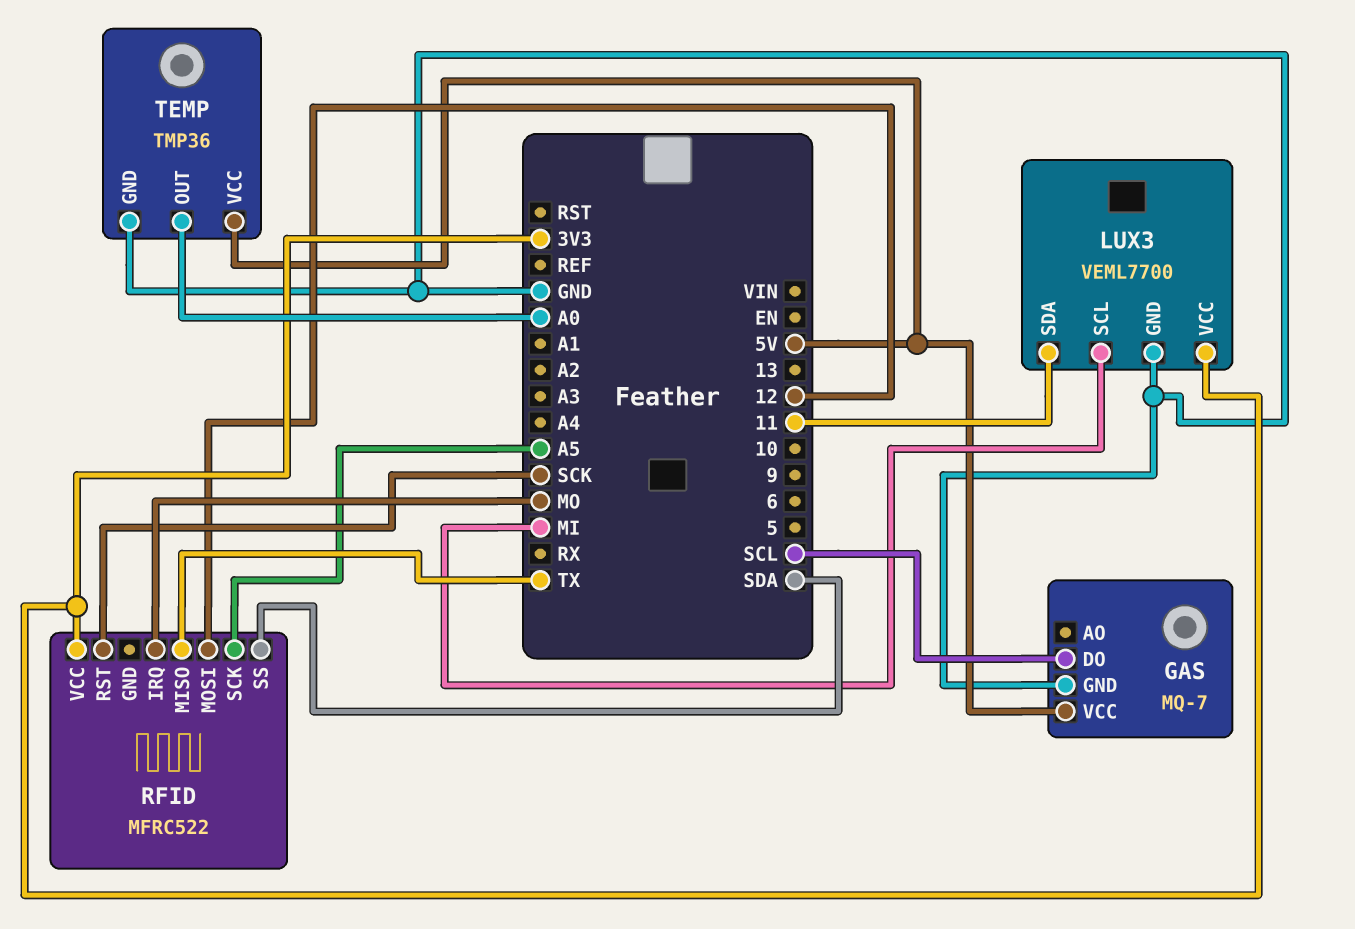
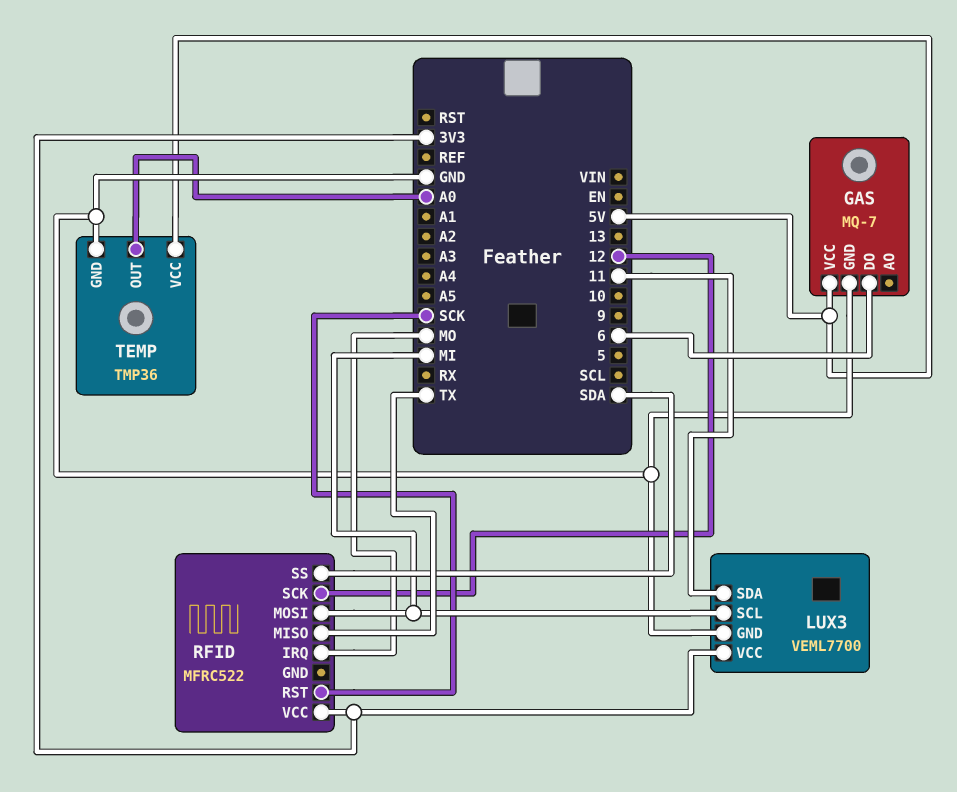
GAS pin DO: SCL -> 6
RFID pin MOSI: 12 -> MI
RFID pin SCK: A5 -> 12

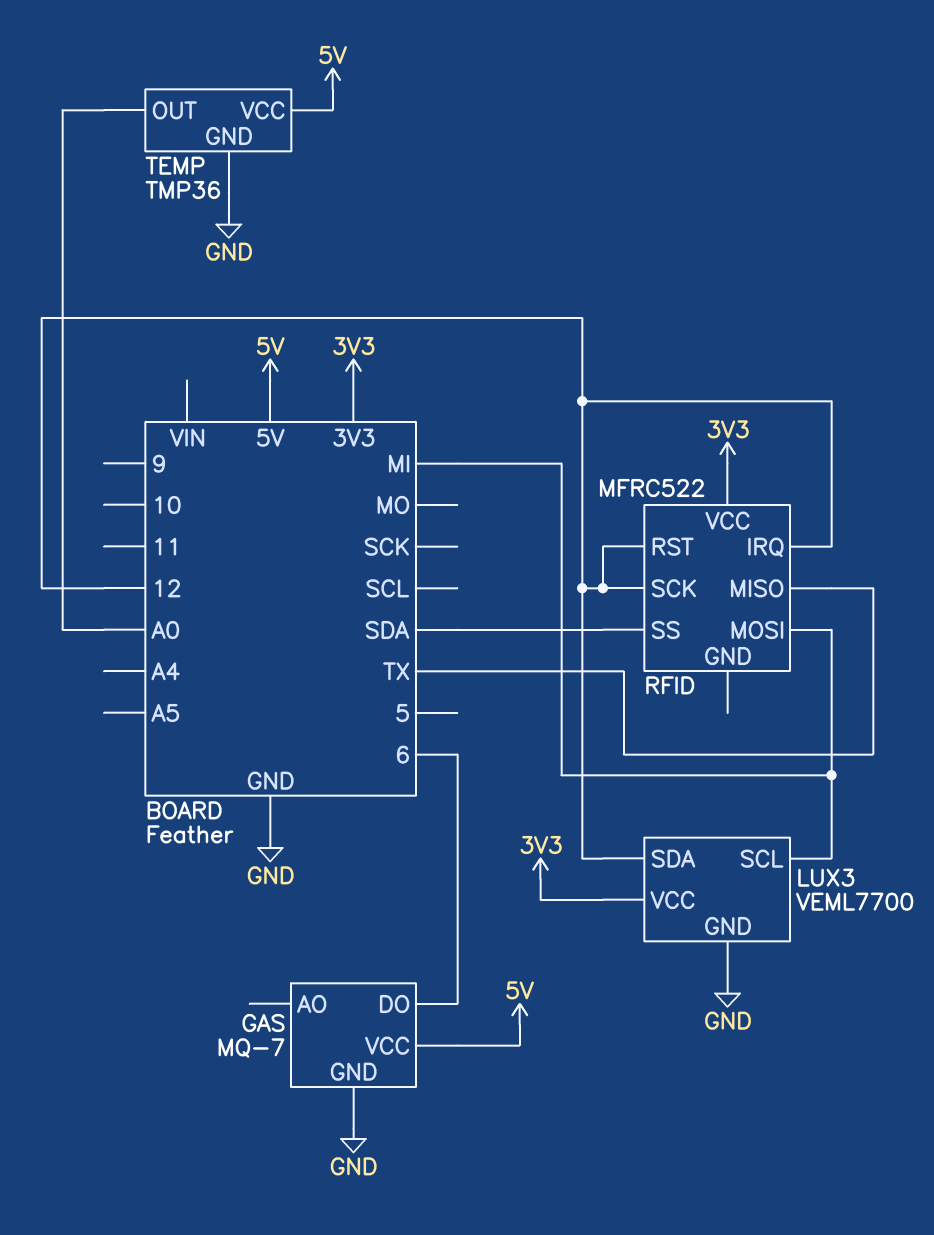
LUX3 pin SDA: 11 -> 12
RFID pin IRQ: MO -> 12
RFID pin RST: SCK -> 12

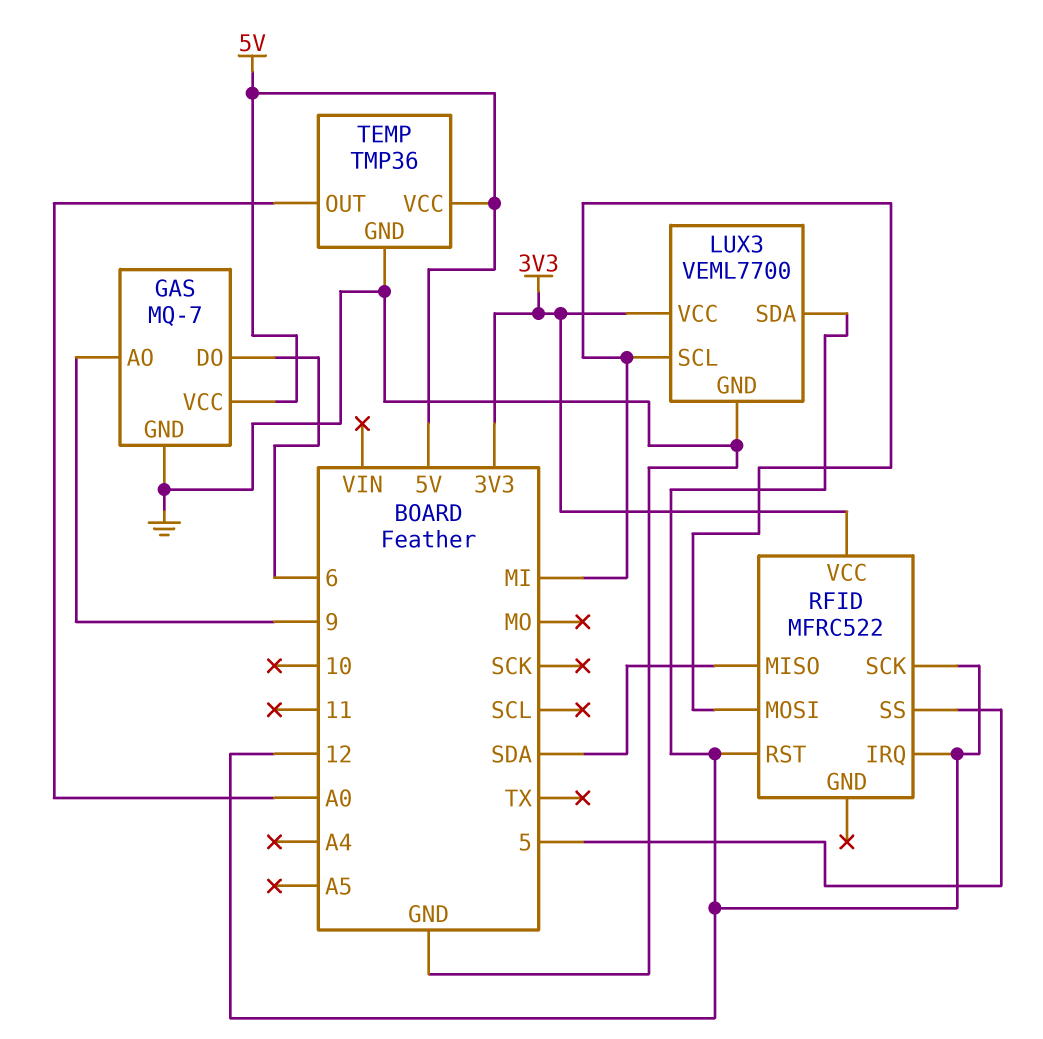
GAS pin AO: none -> 9
RFID pin MISO: TX -> SDA
RFID pin SS: SDA -> 5

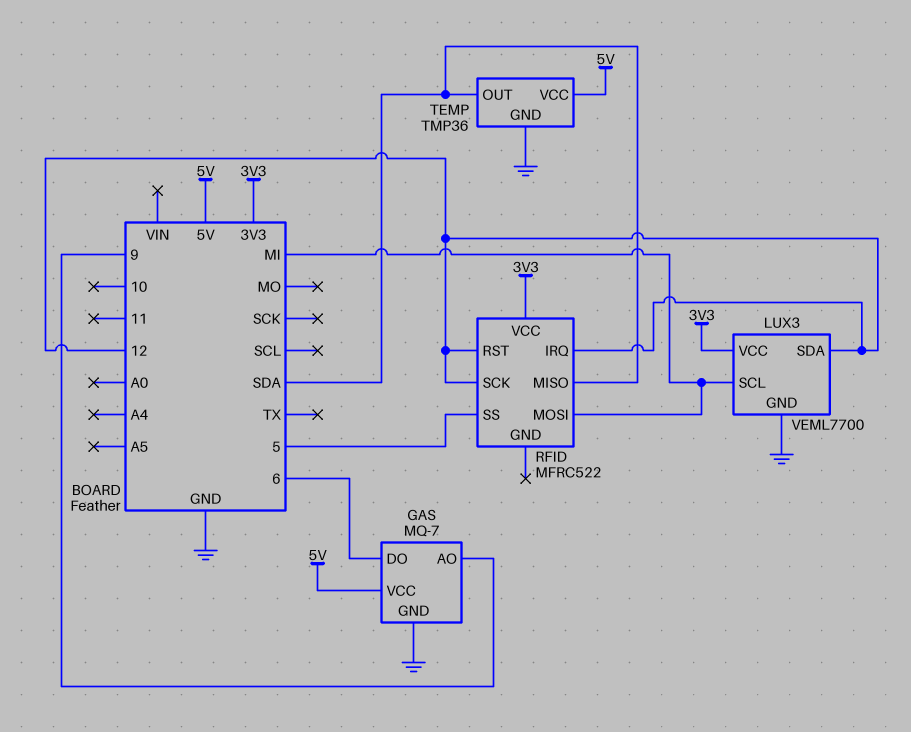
TEMP pin OUT: A0 -> SDA

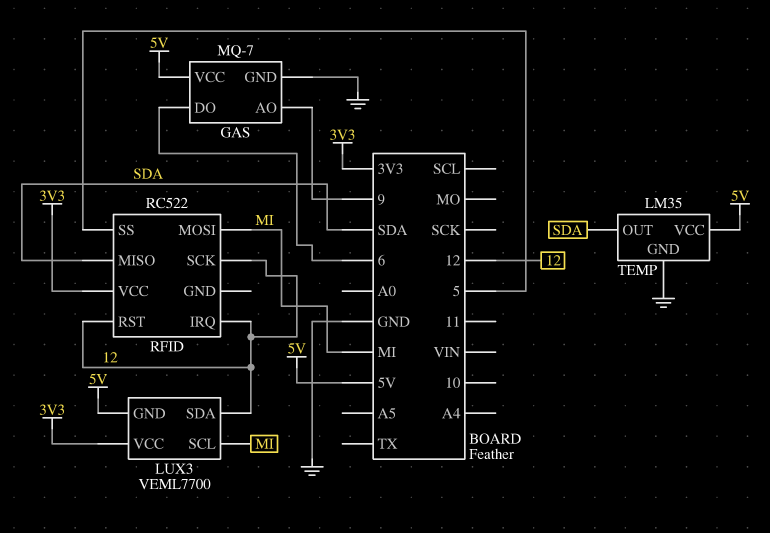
LUX3 pin GND: GND -> 5V
RFID: MFRC522 -> RC522
TEMP: TMP36 -> LM35

